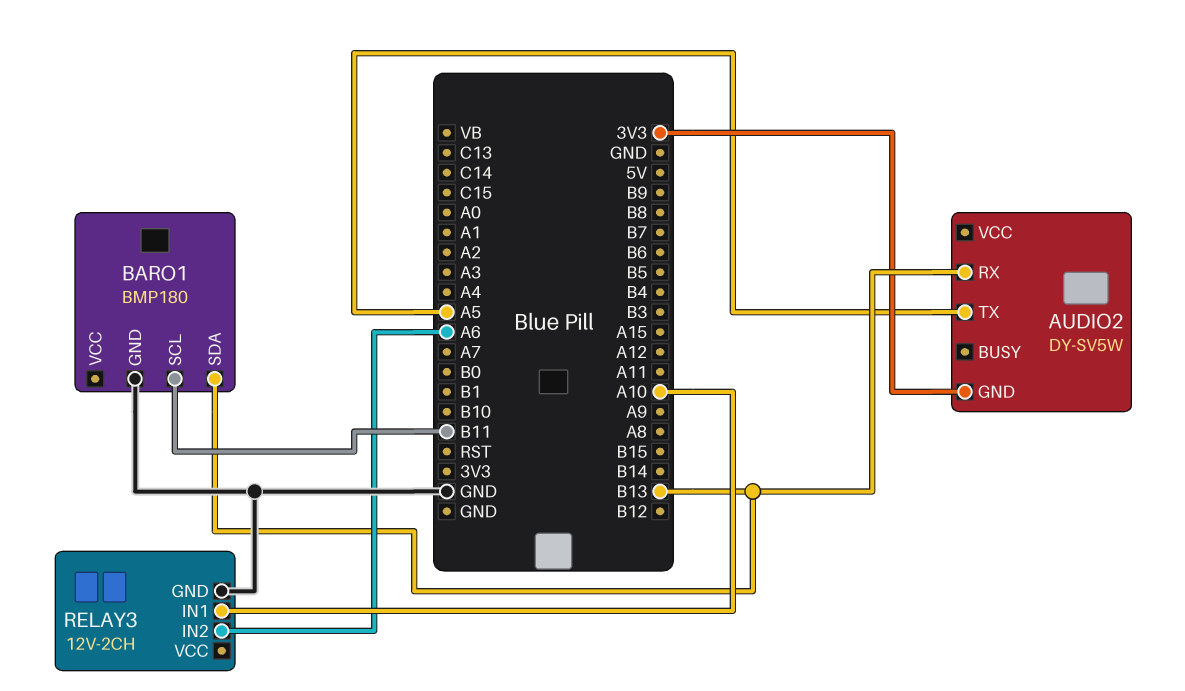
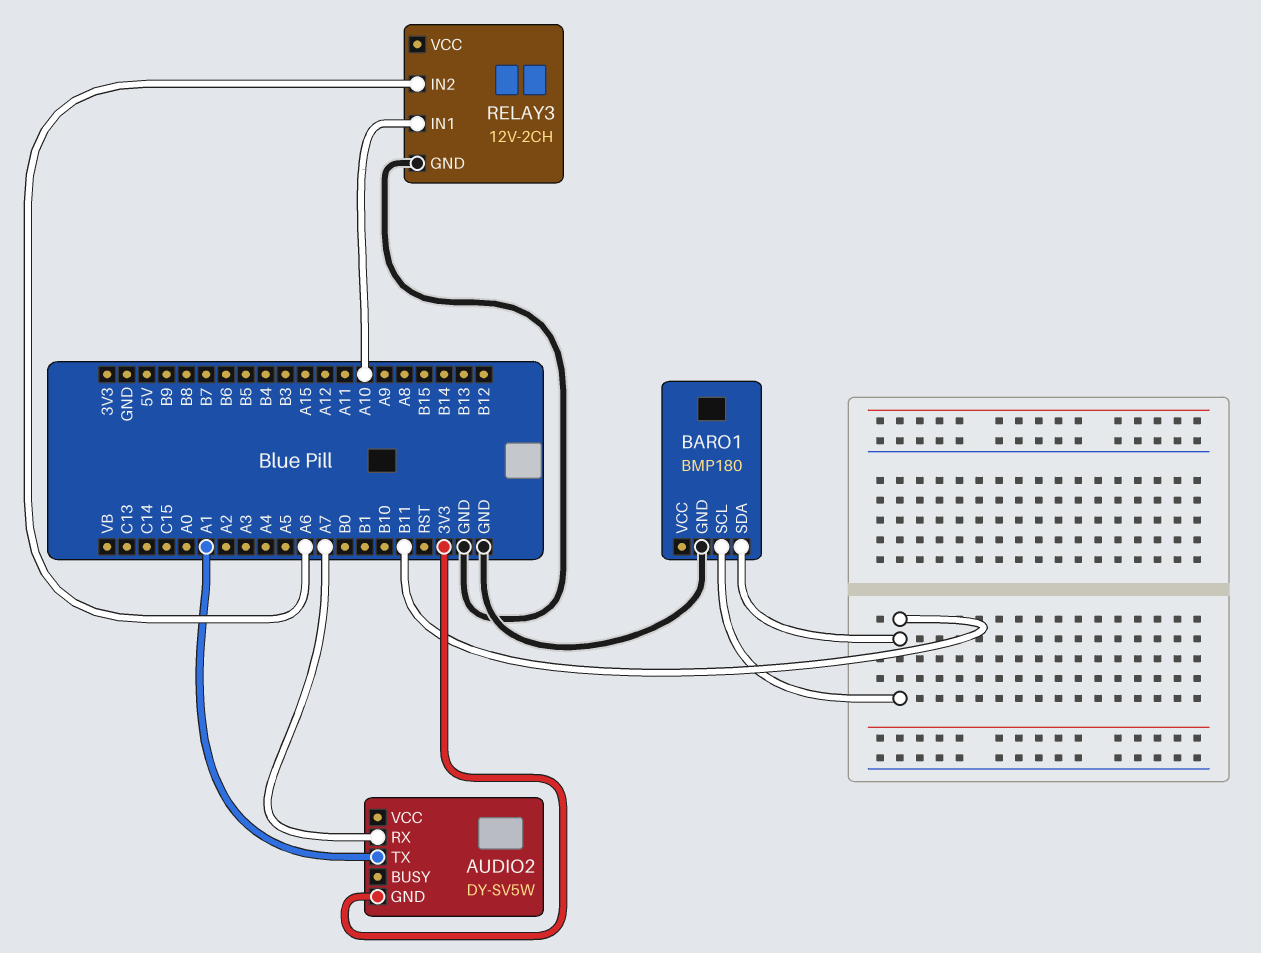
AUDIO2 pin RX: B13 -> A7
AUDIO2 pin TX: A5 -> A1
BARO1 pin SDA: B13 -> B11

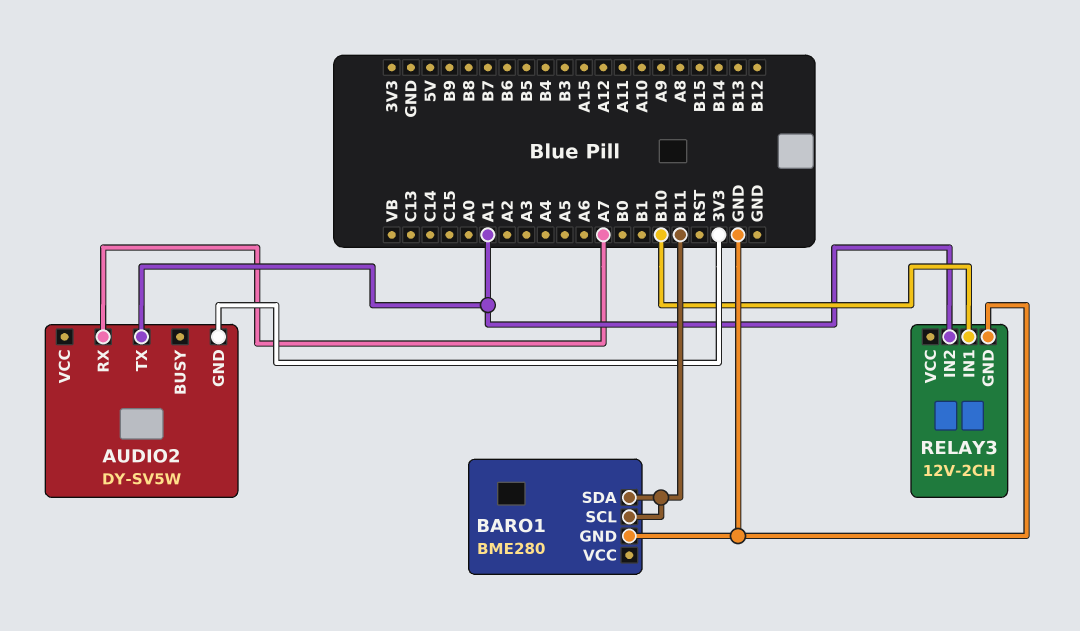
BARO1: BMP180 -> BME280
RELAY3 pin IN1: A10 -> B10
RELAY3 pin IN2: A6 -> A1

